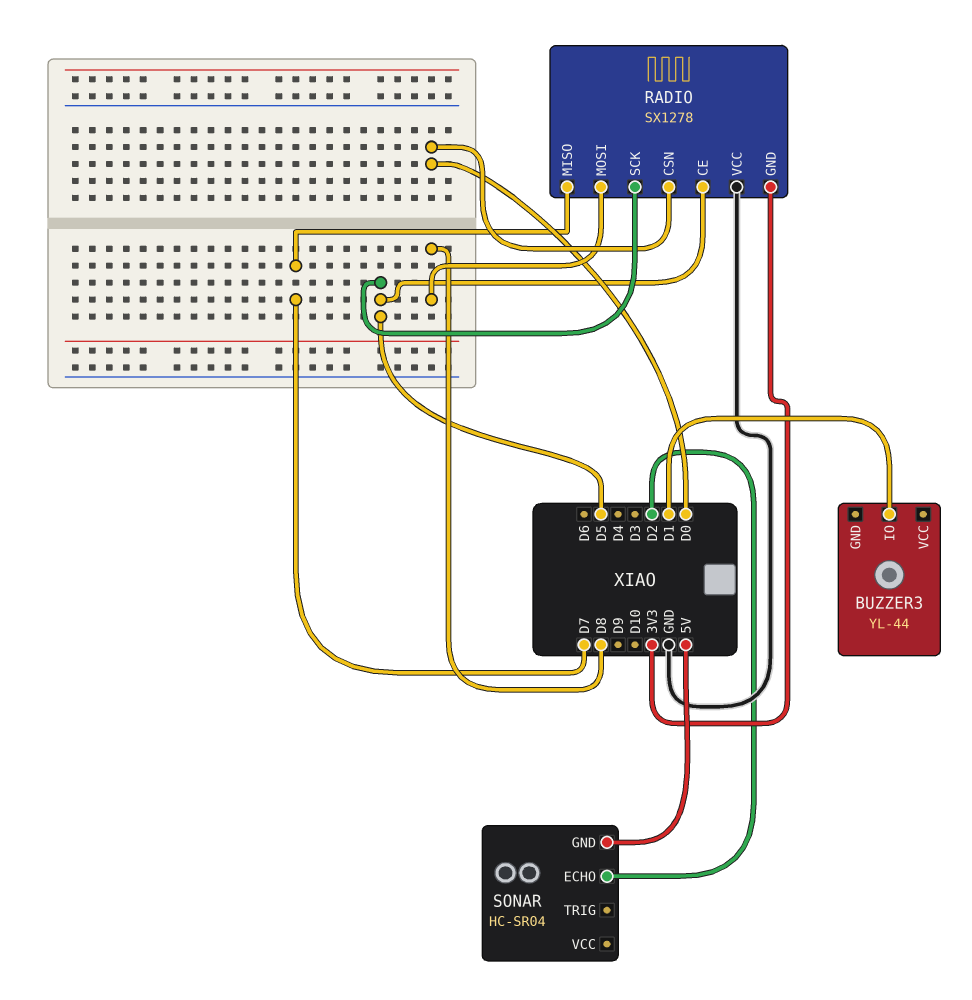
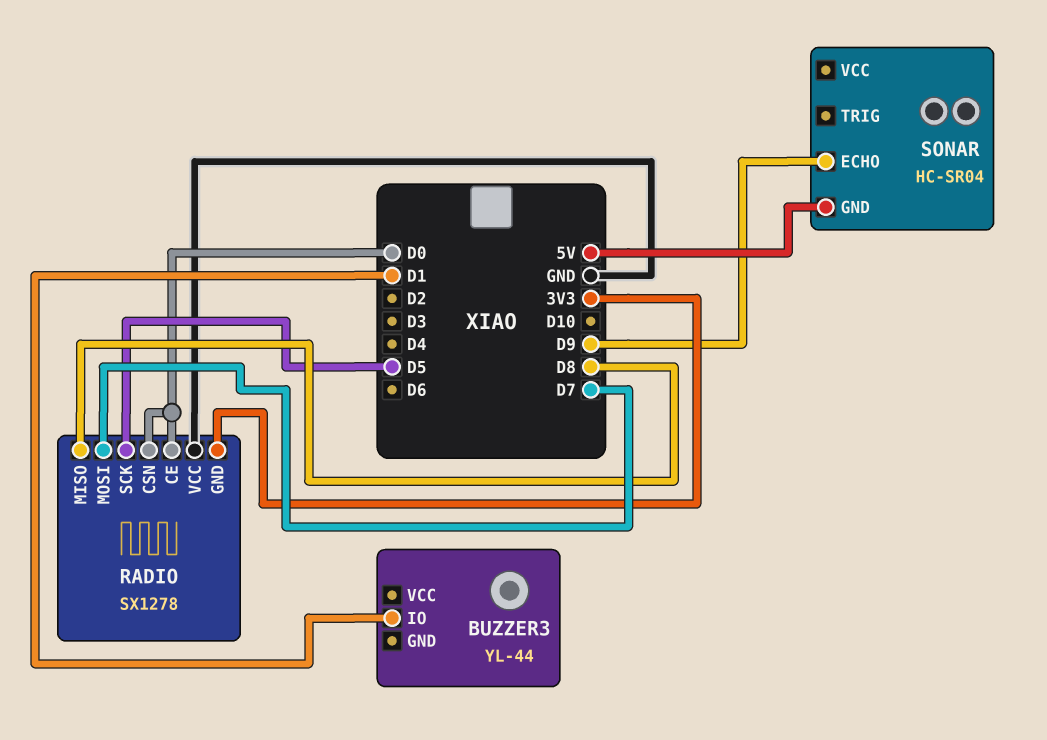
RADIO pin CE: D5 -> D0
RADIO pin MISO: D7 -> D8
RADIO pin MOSI: D8 -> D7
SONAR pin ECHO: D2 -> D9

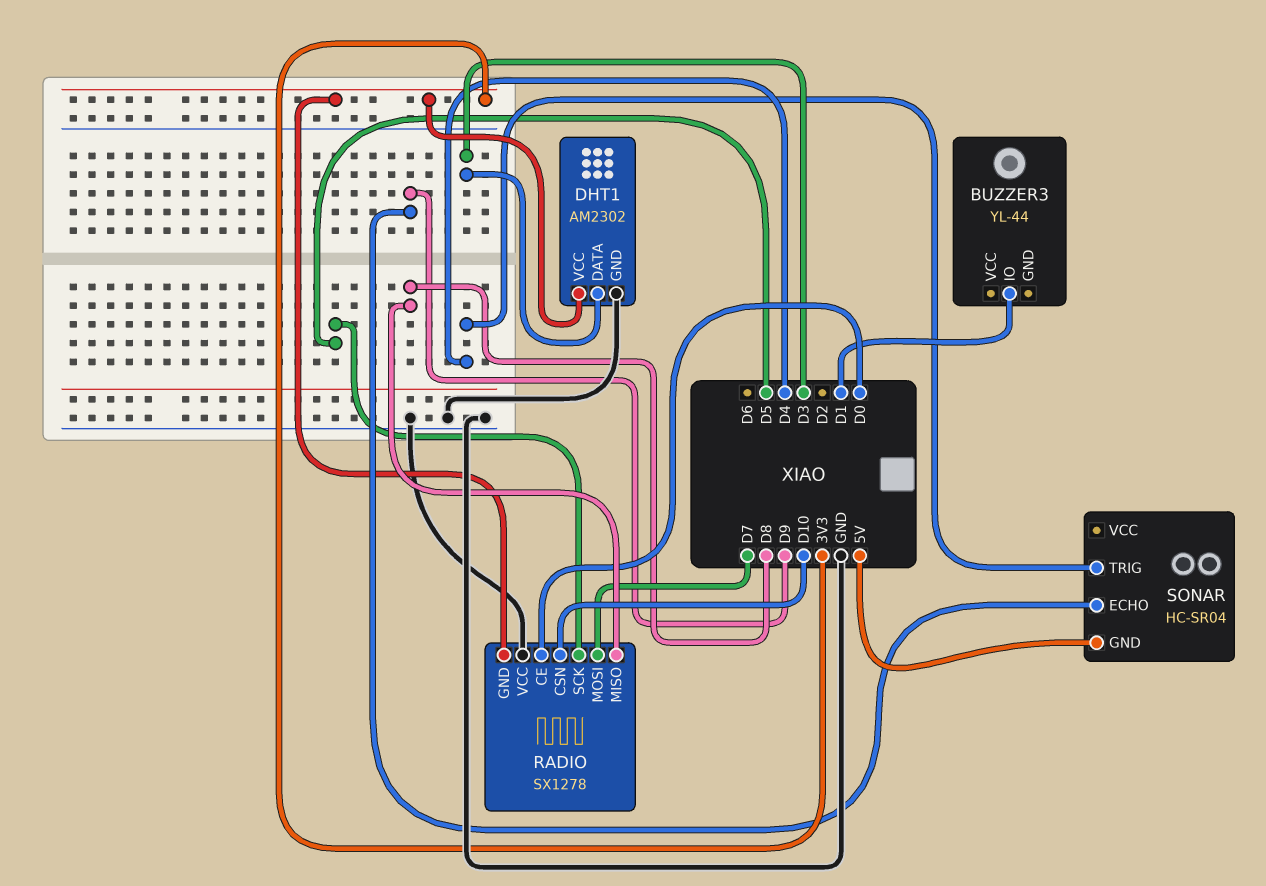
DHT1: none -> AM2302
DHT1 pin DATA: none -> D3
DHT1 pin GND: none -> GND
DHT1 pin VCC: none -> 3V3
RADIO pin CSN: D0 -> D10
SONAR pin TRIG: none -> D4

